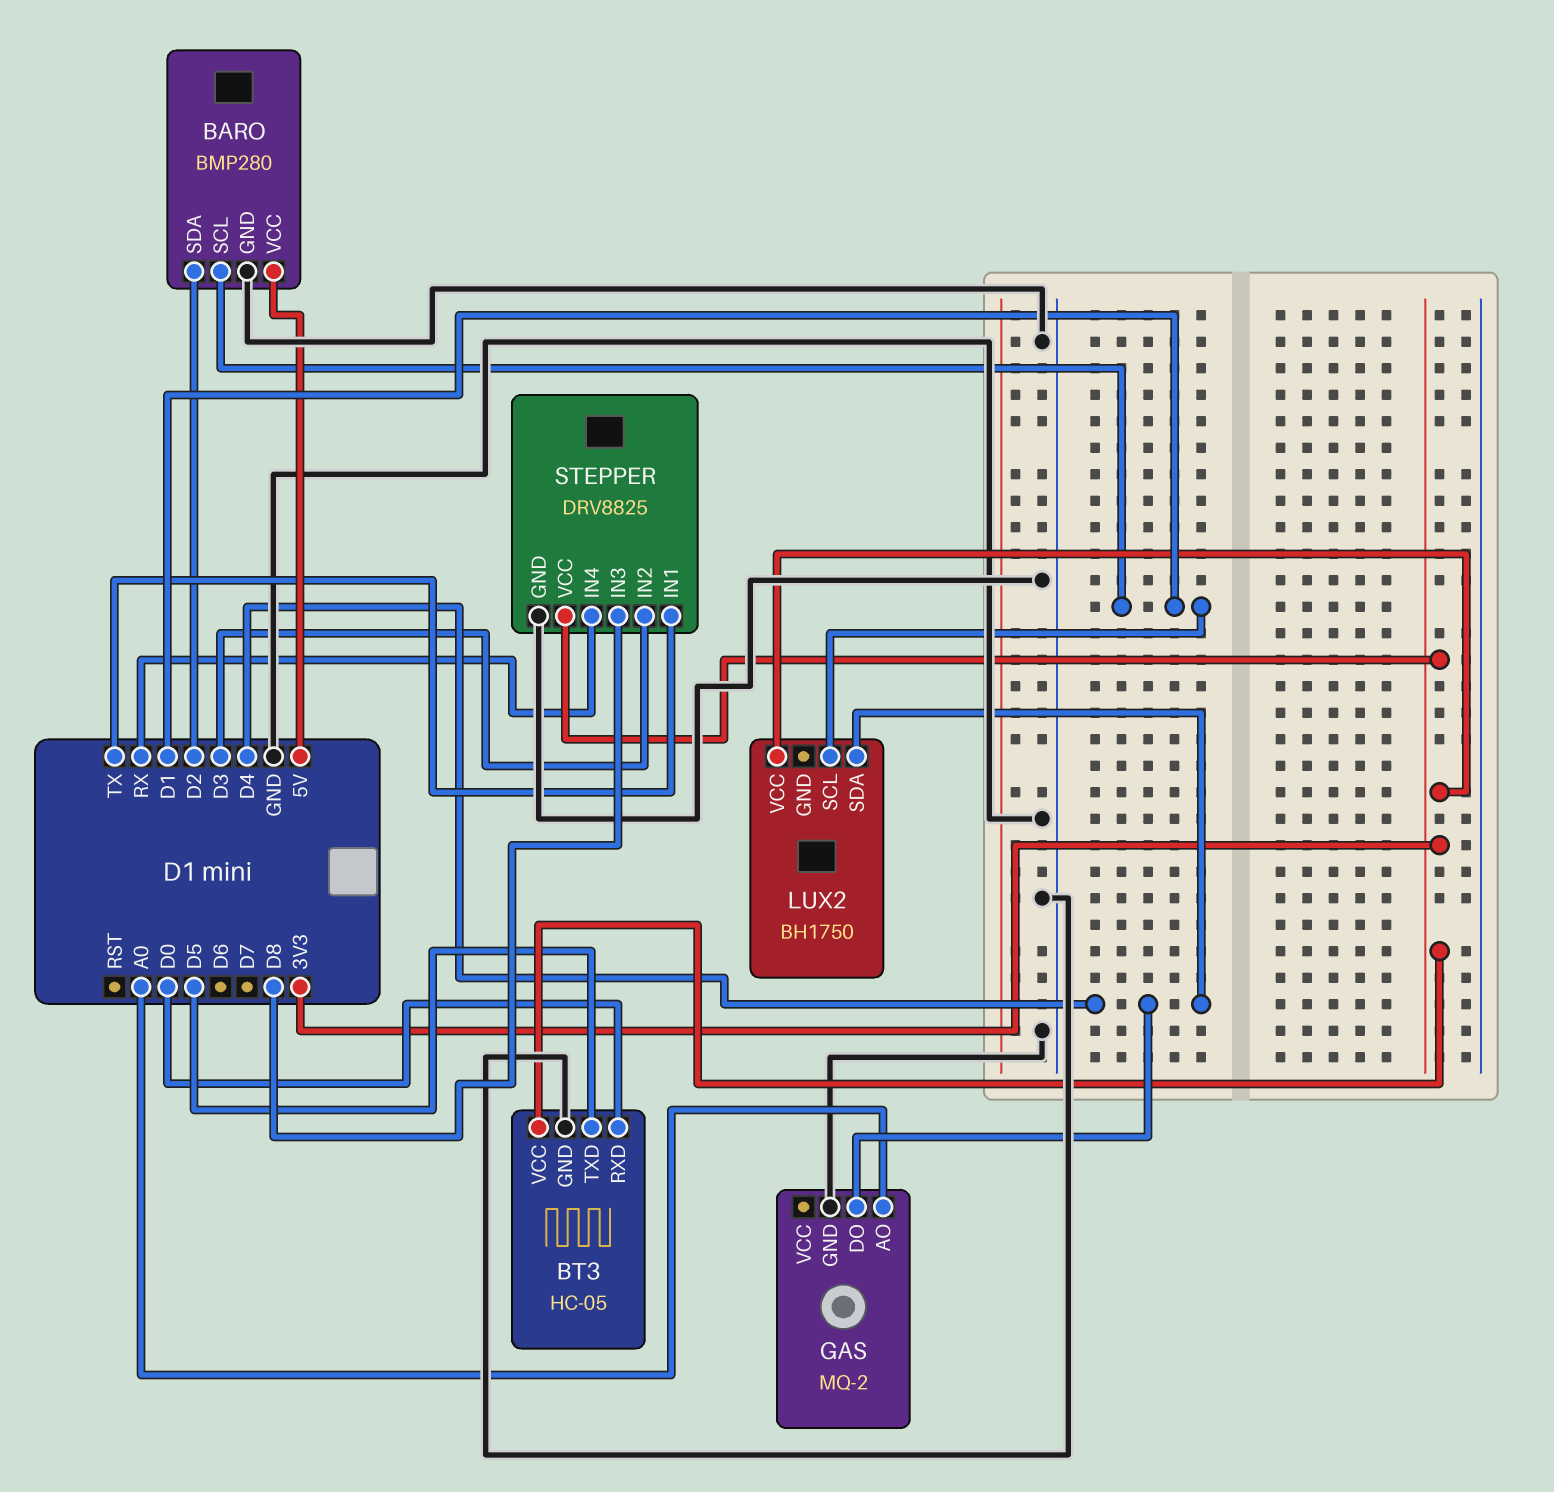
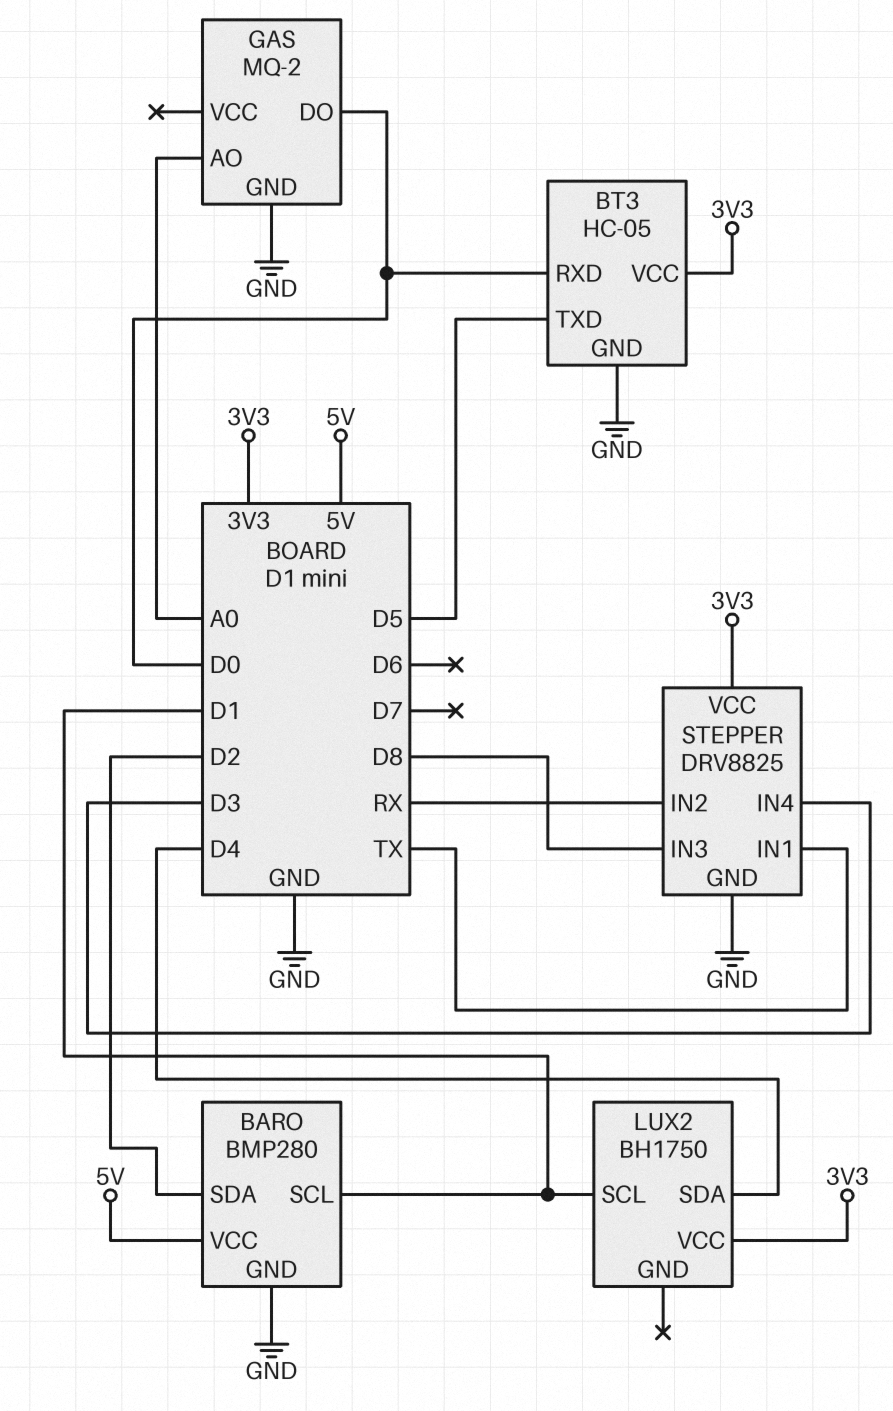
GAS pin DO: D4 -> D0
STEPPER pin IN2: D3 -> RX
STEPPER pin IN4: RX -> D3

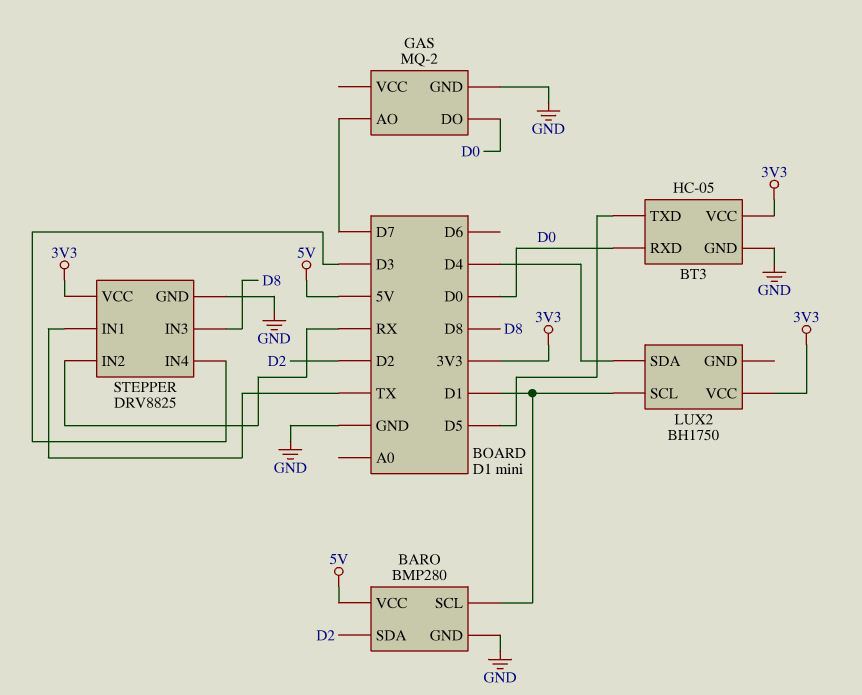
GAS pin AO: A0 -> D7

